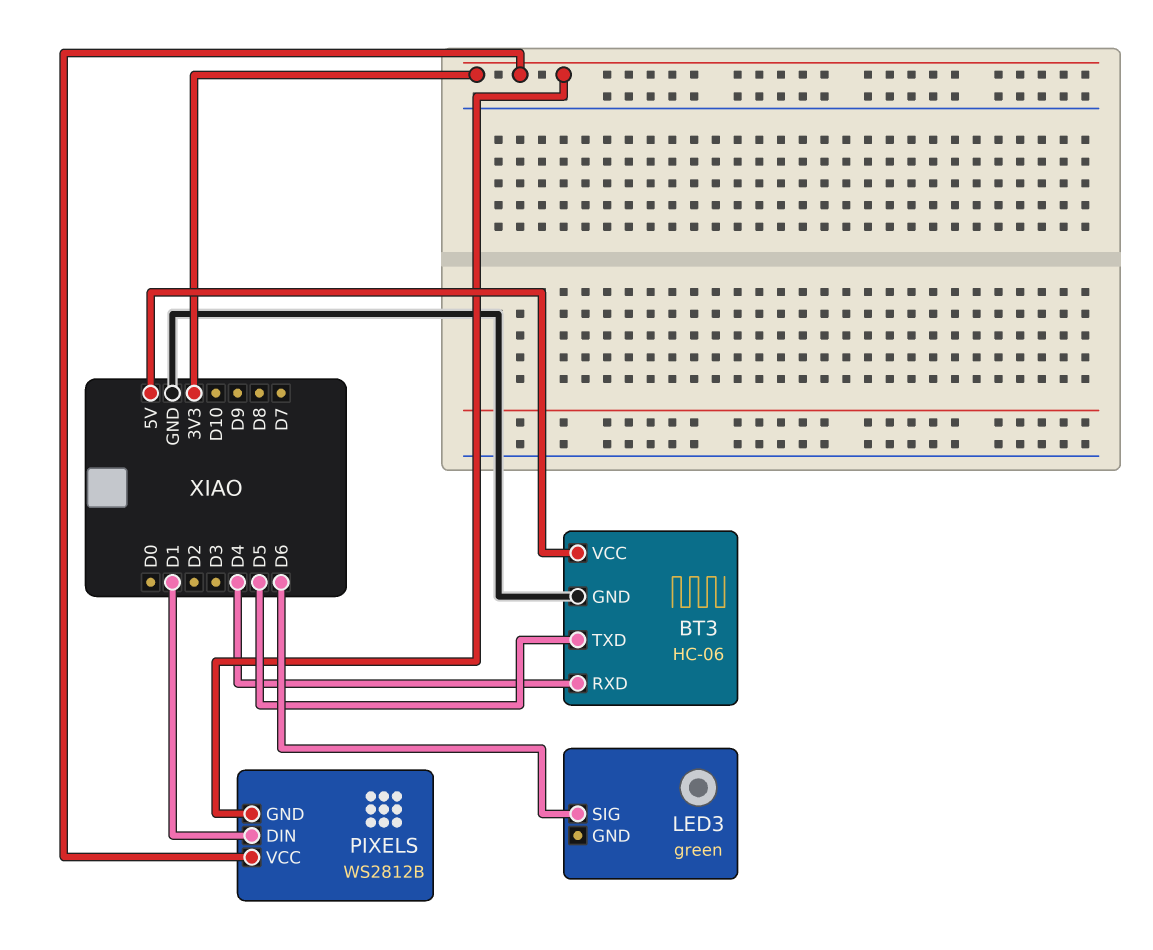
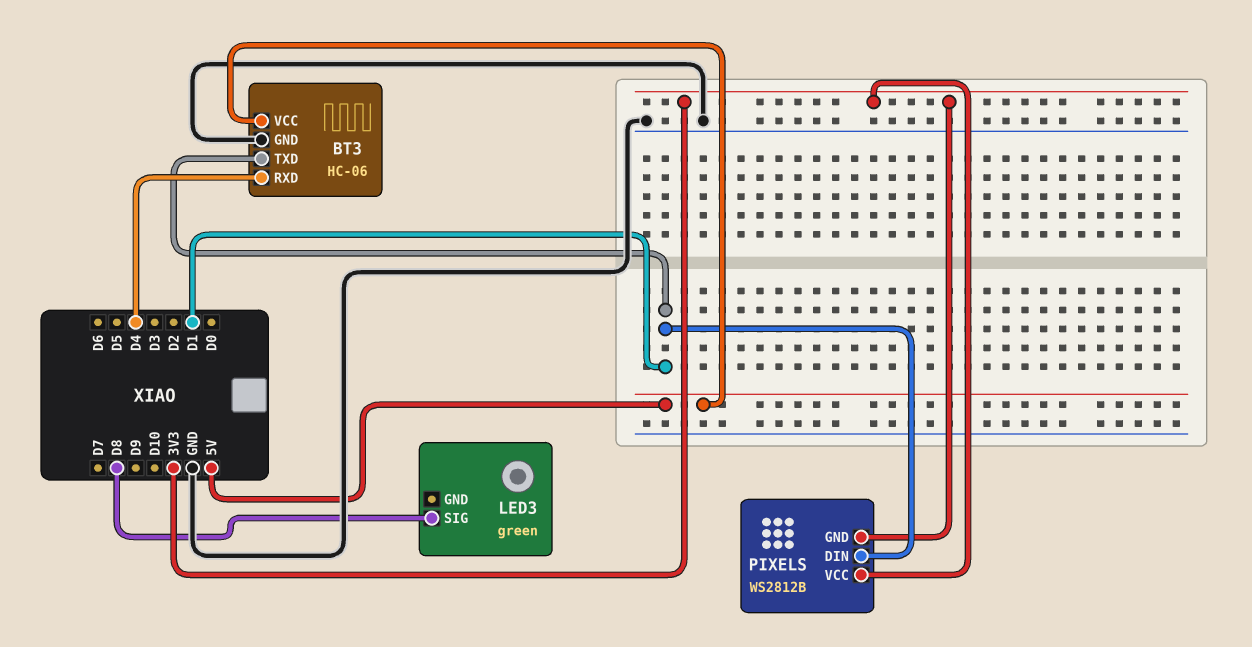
BT3 pin TXD: D5 -> D1
LED3 pin SIG: D6 -> D8

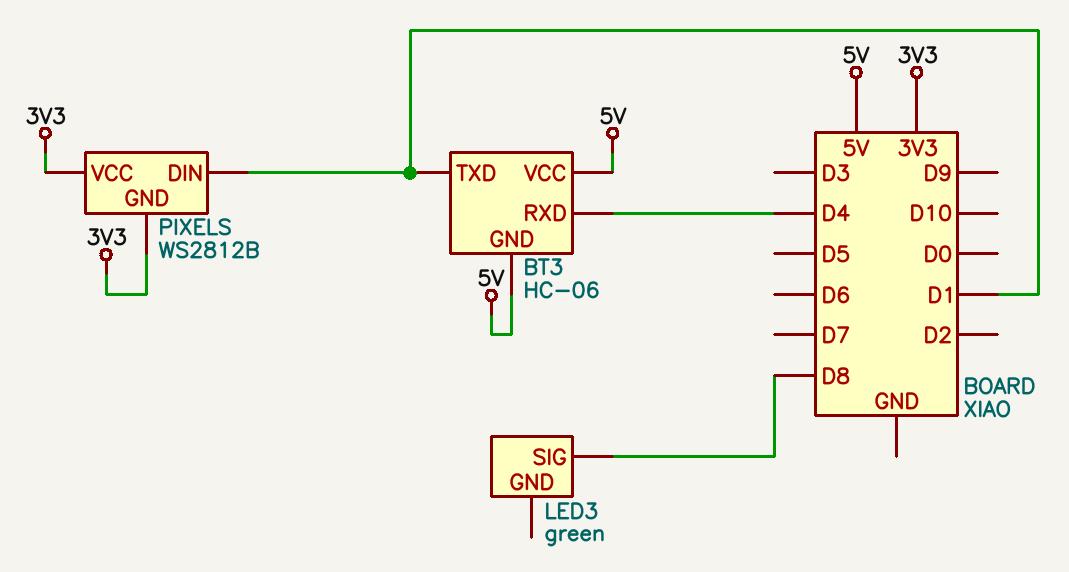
BT3 pin GND: GND -> 5V

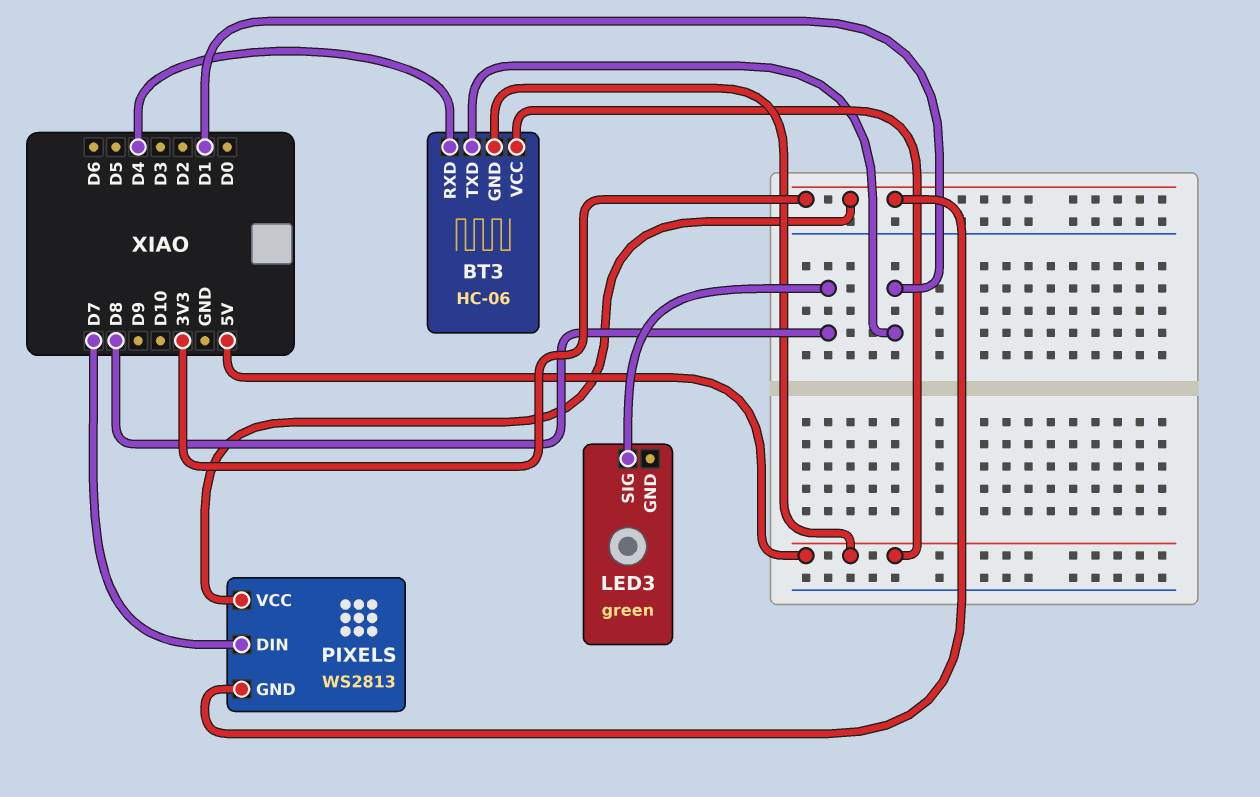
PIXELS: WS2812B -> WS2813
PIXELS pin DIN: D1 -> D7

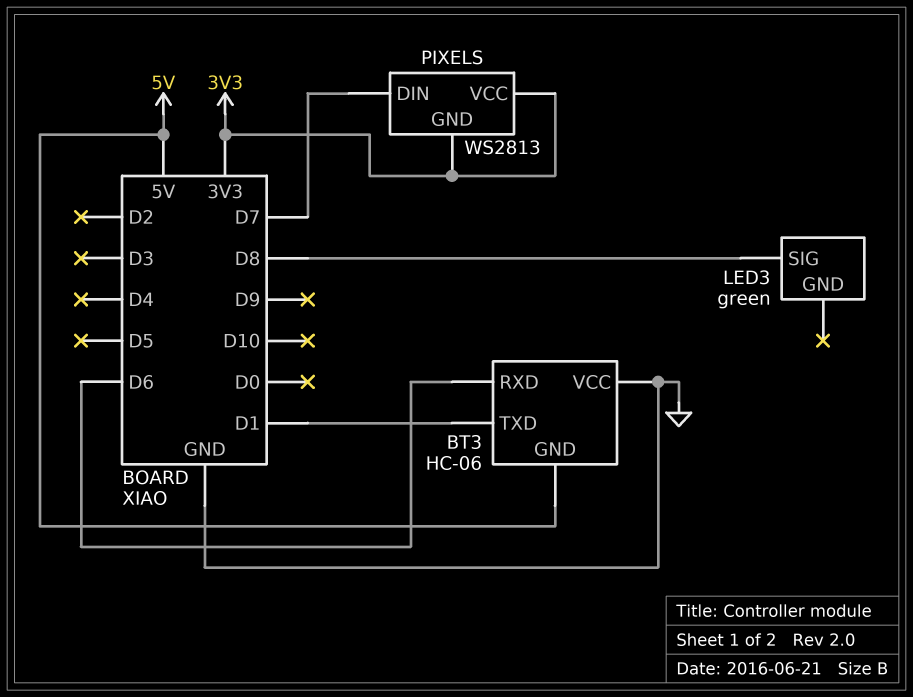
BT3 pin RXD: D4 -> D6
BT3 pin VCC: 5V -> GND

